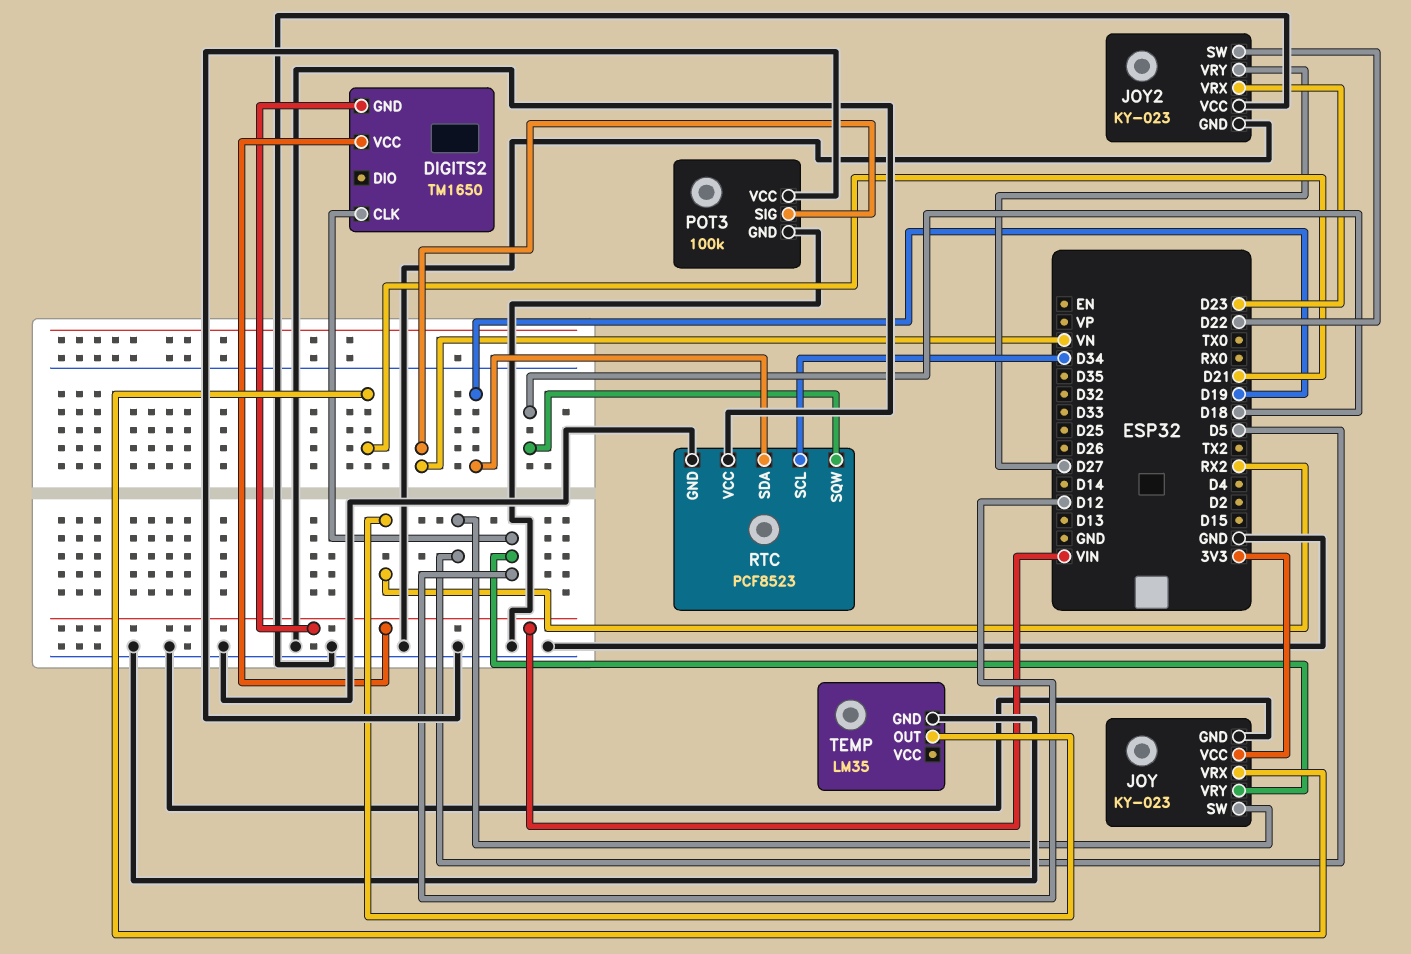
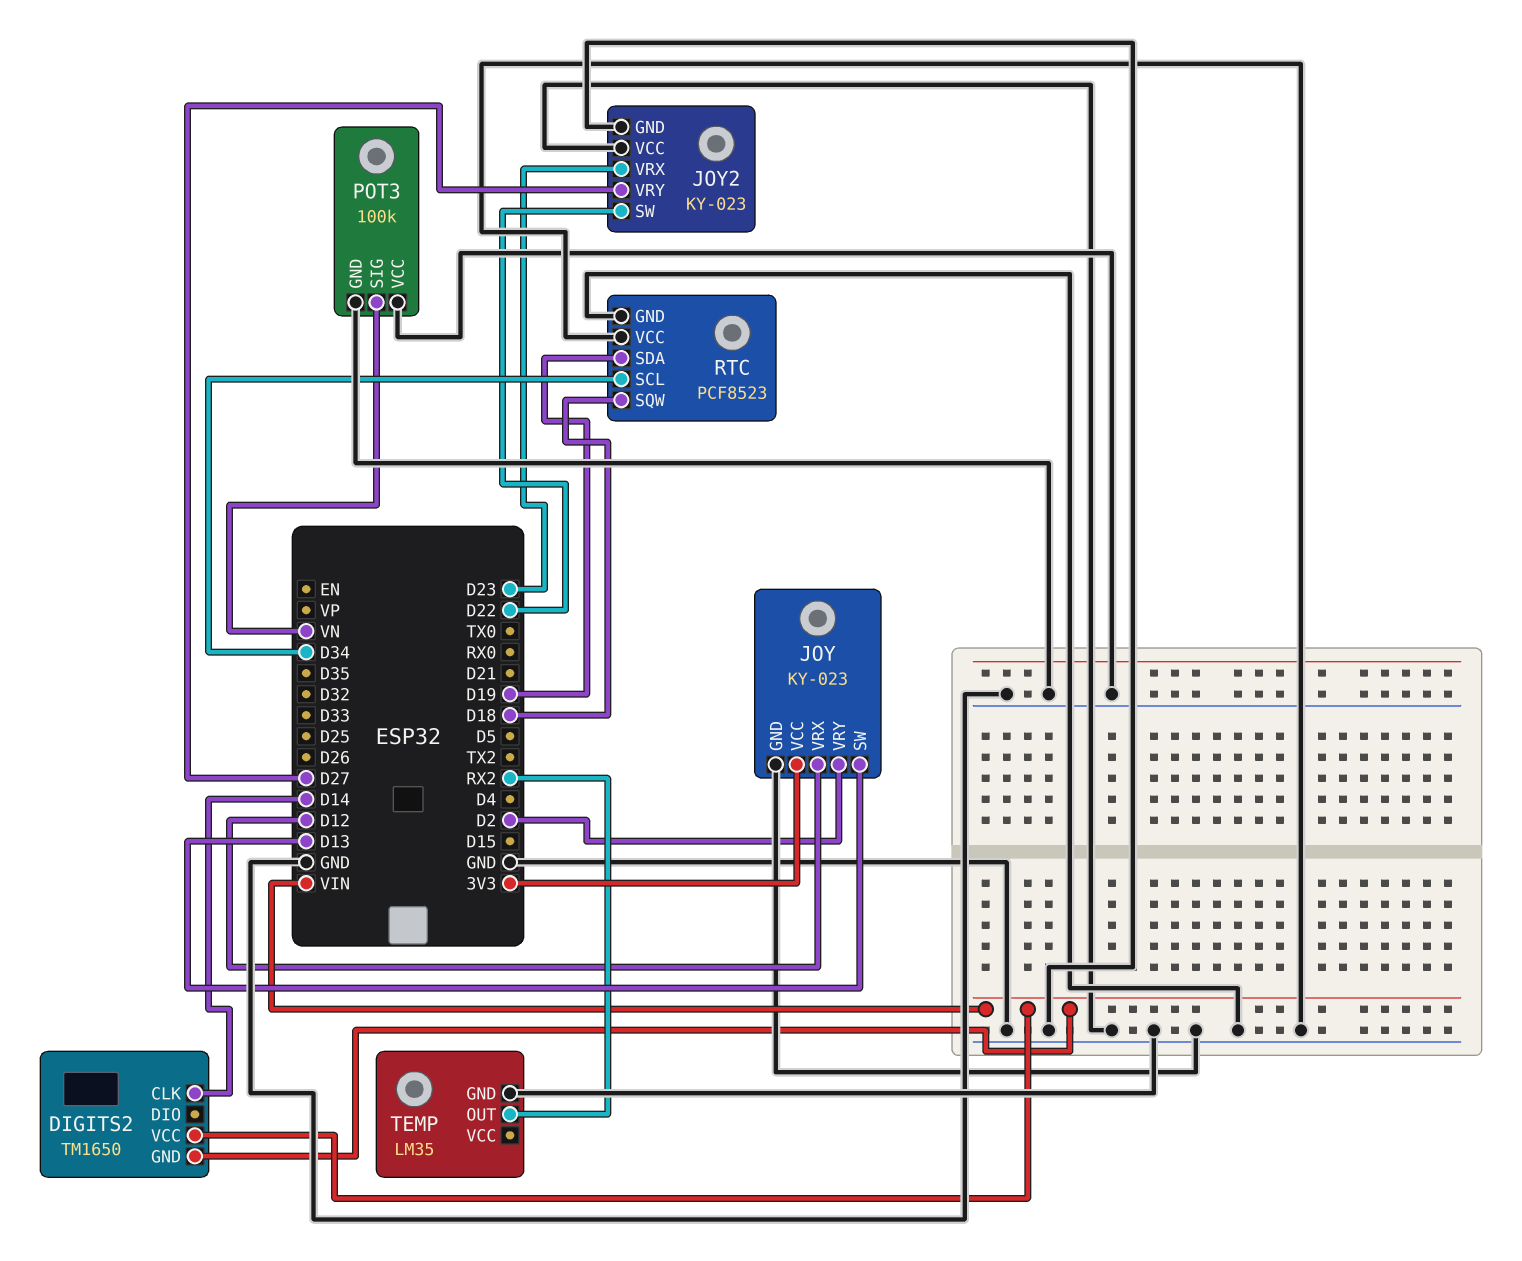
DIGITS2 pin CLK: D12 -> D14
JOY pin SW: D5 -> D13
JOY pin VRX: D21 -> D12
JOY pin VRY: D12 -> D2

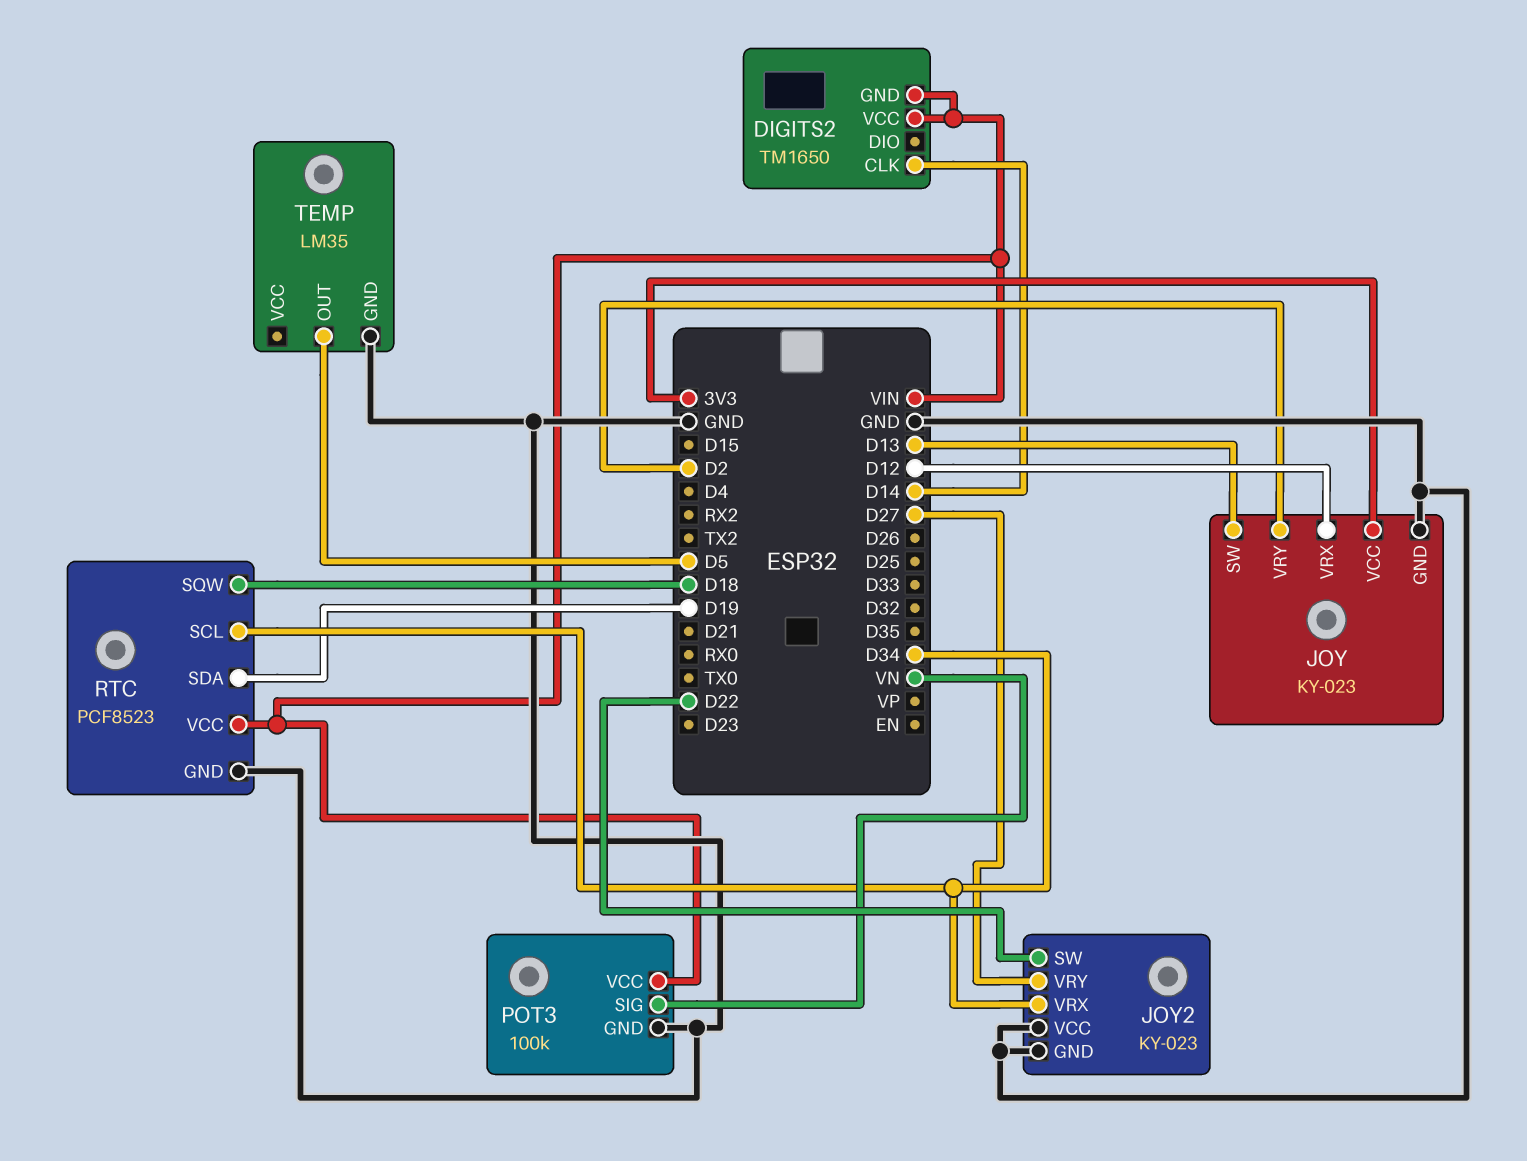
JOY2 pin VRX: D23 -> D34
POT3 pin VCC: GND -> VIN
RTC pin VCC: GND -> VIN
TEMP pin OUT: RX2 -> D5

